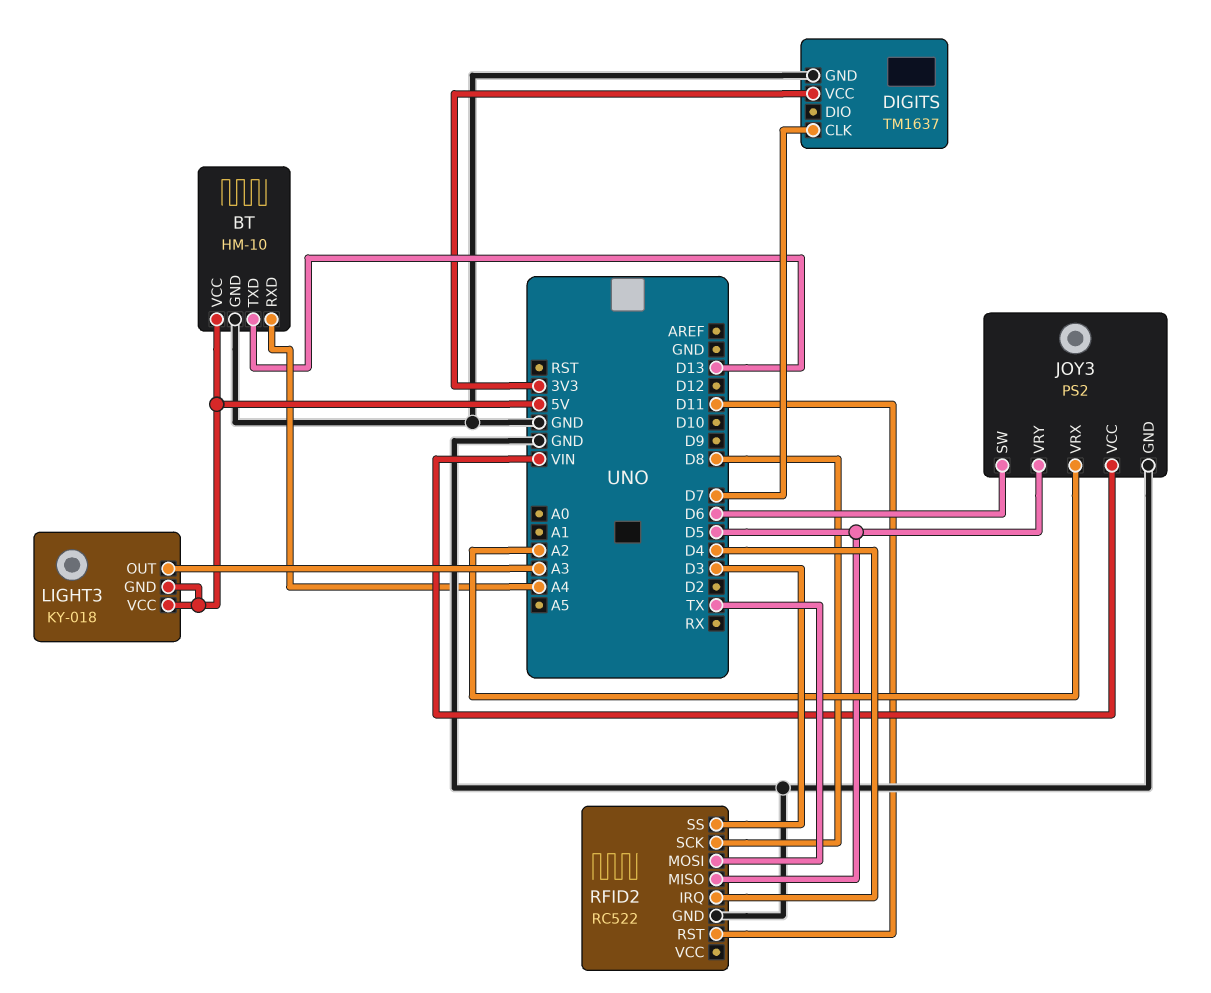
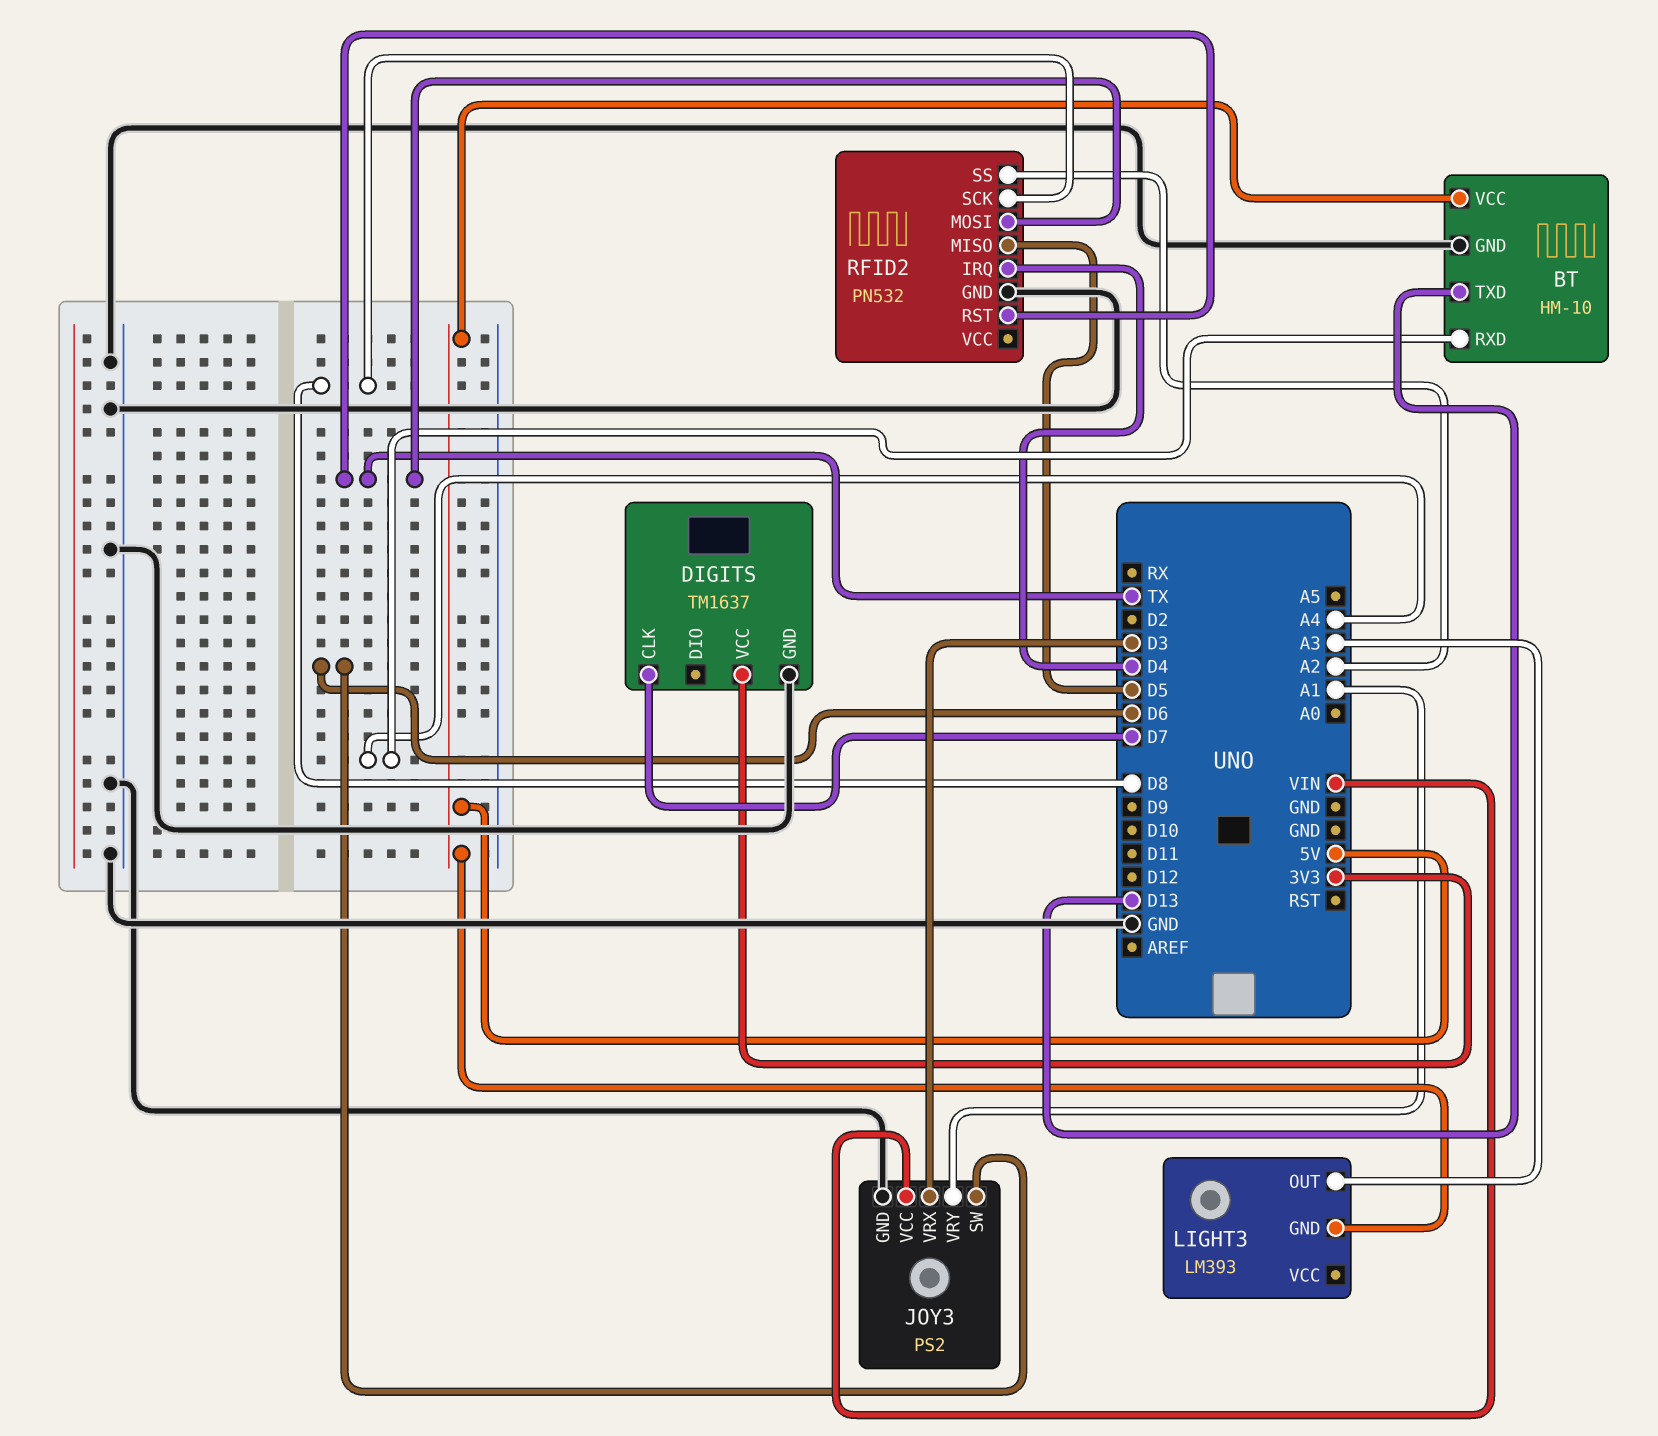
JOY3 pin VRX: A2 -> D3
JOY3 pin VRY: D5 -> A1
LIGHT3: KY-018 -> LM393
LIGHT3 pin VCC: 5V -> none
RFID2: RC522 -> PN532
RFID2 pin RST: D11 -> TX
RFID2 pin SS: D3 -> A2

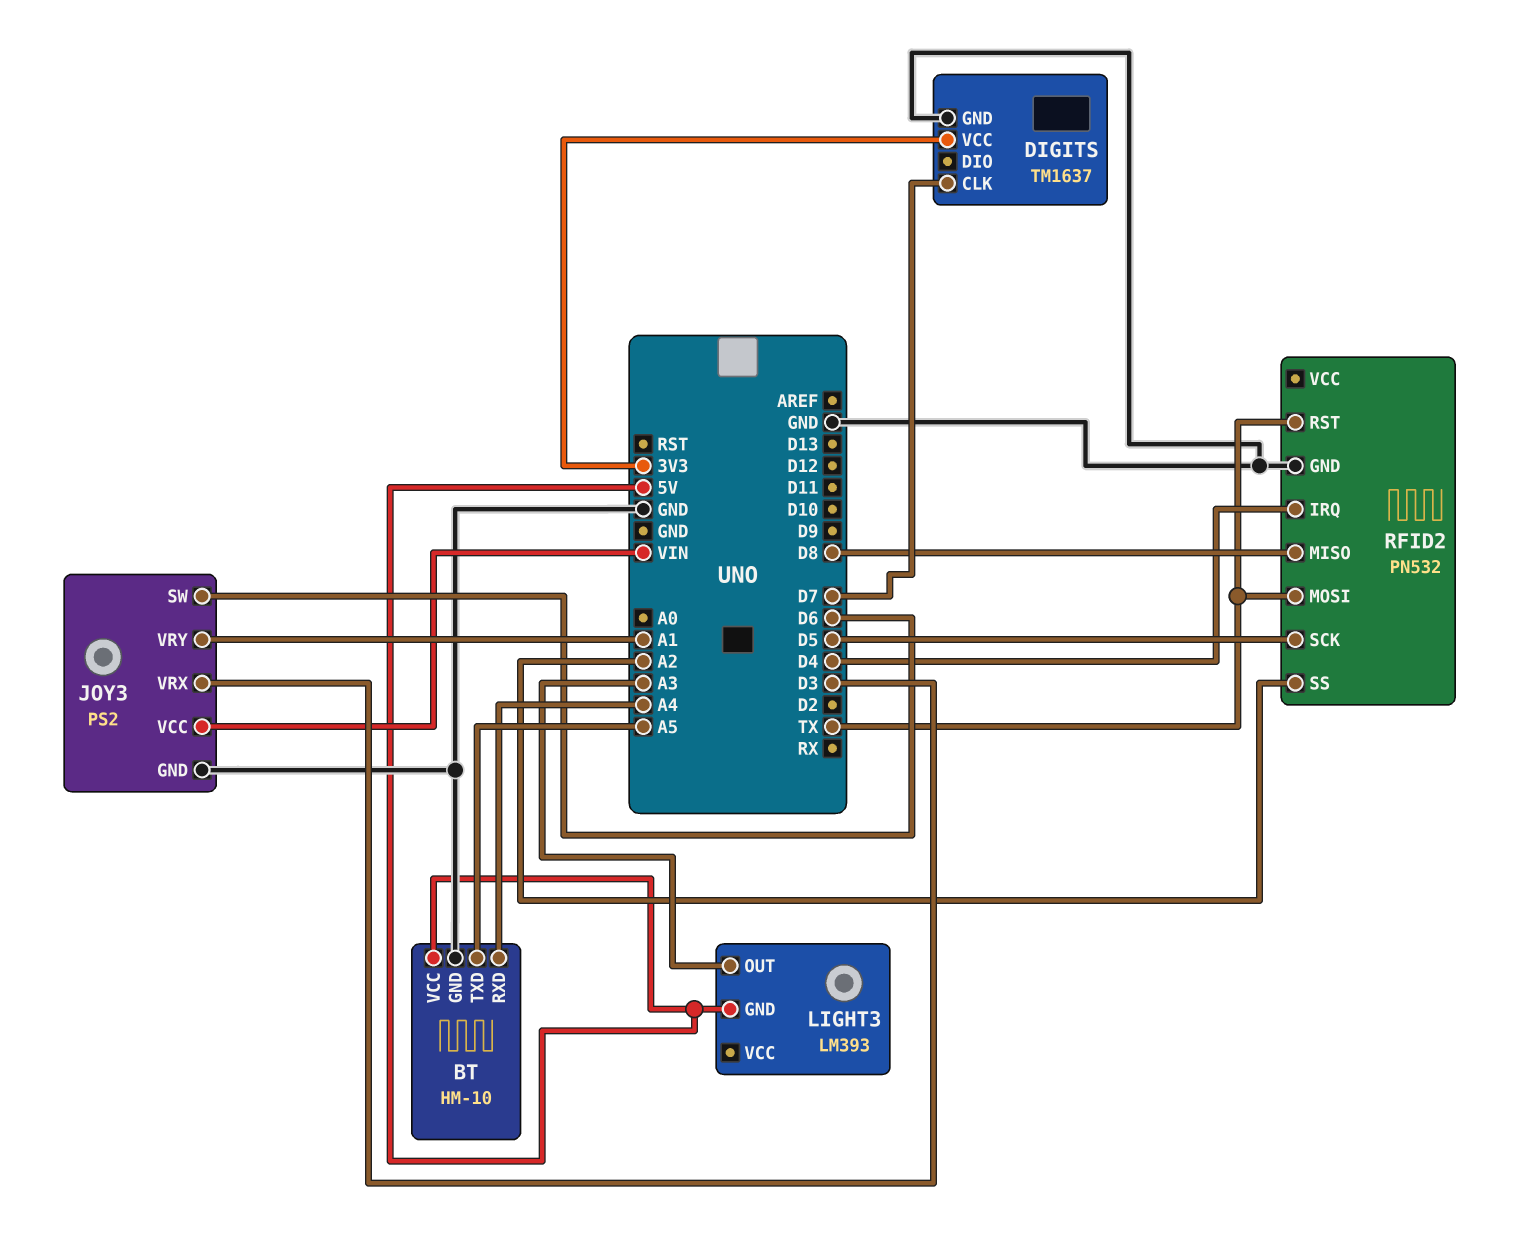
BT pin TXD: D13 -> A5
RFID2 pin MISO: D5 -> D8
RFID2 pin SCK: D8 -> D5

